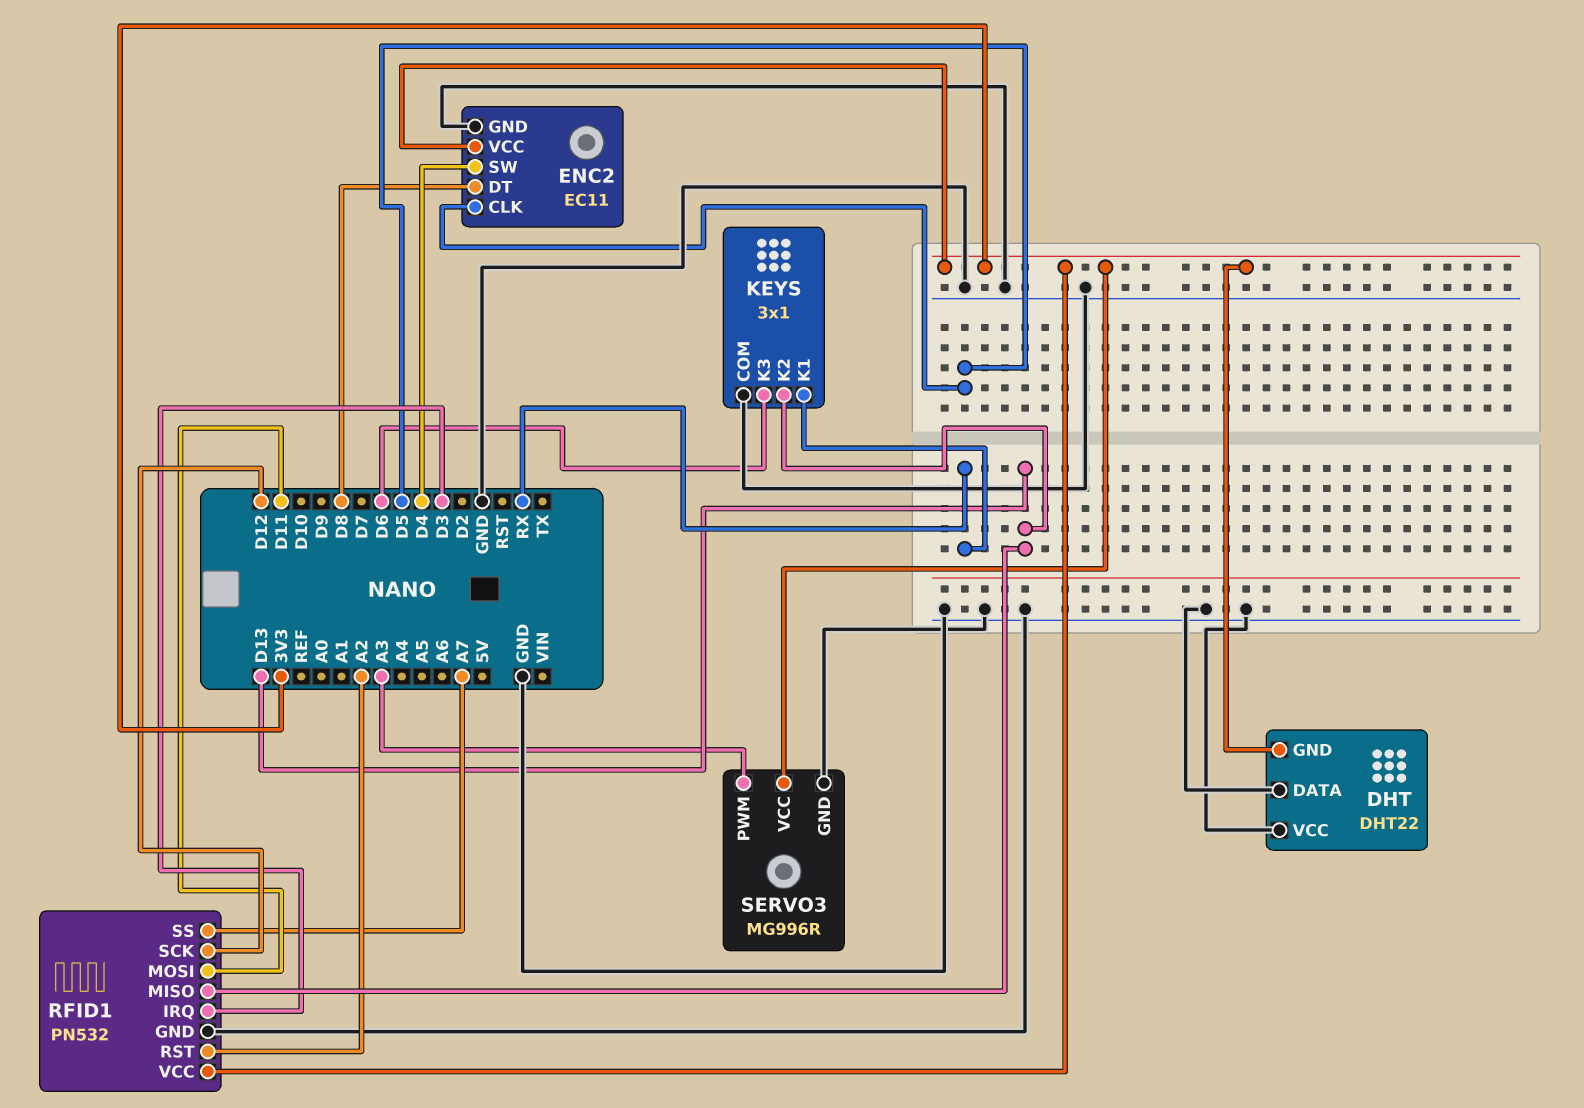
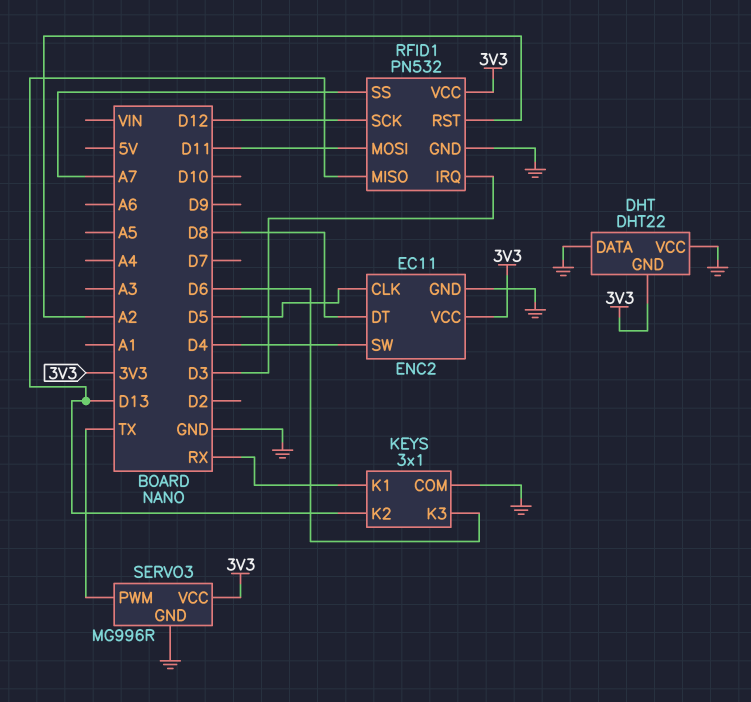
SERVO3 pin PWM: A3 -> TX

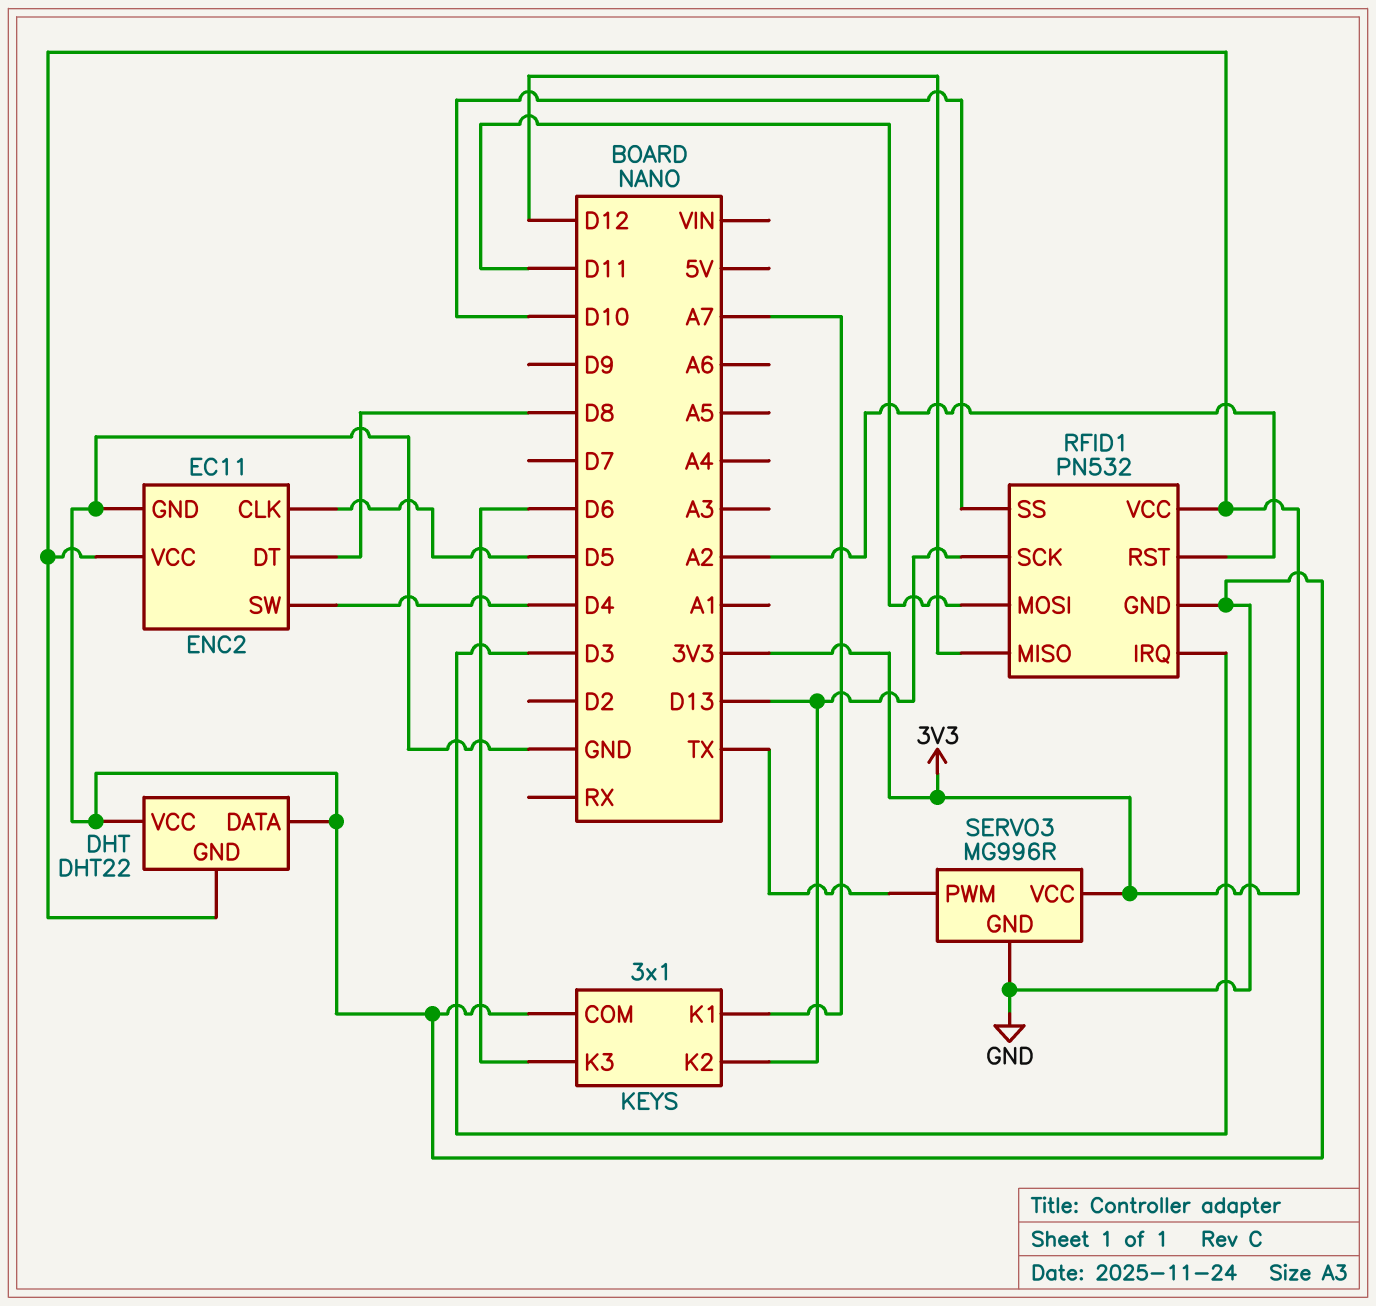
KEYS pin K1: RX -> A7
RFID1 pin MISO: D13 -> D12
RFID1 pin SCK: D12 -> D13
RFID1 pin SS: A7 -> D10

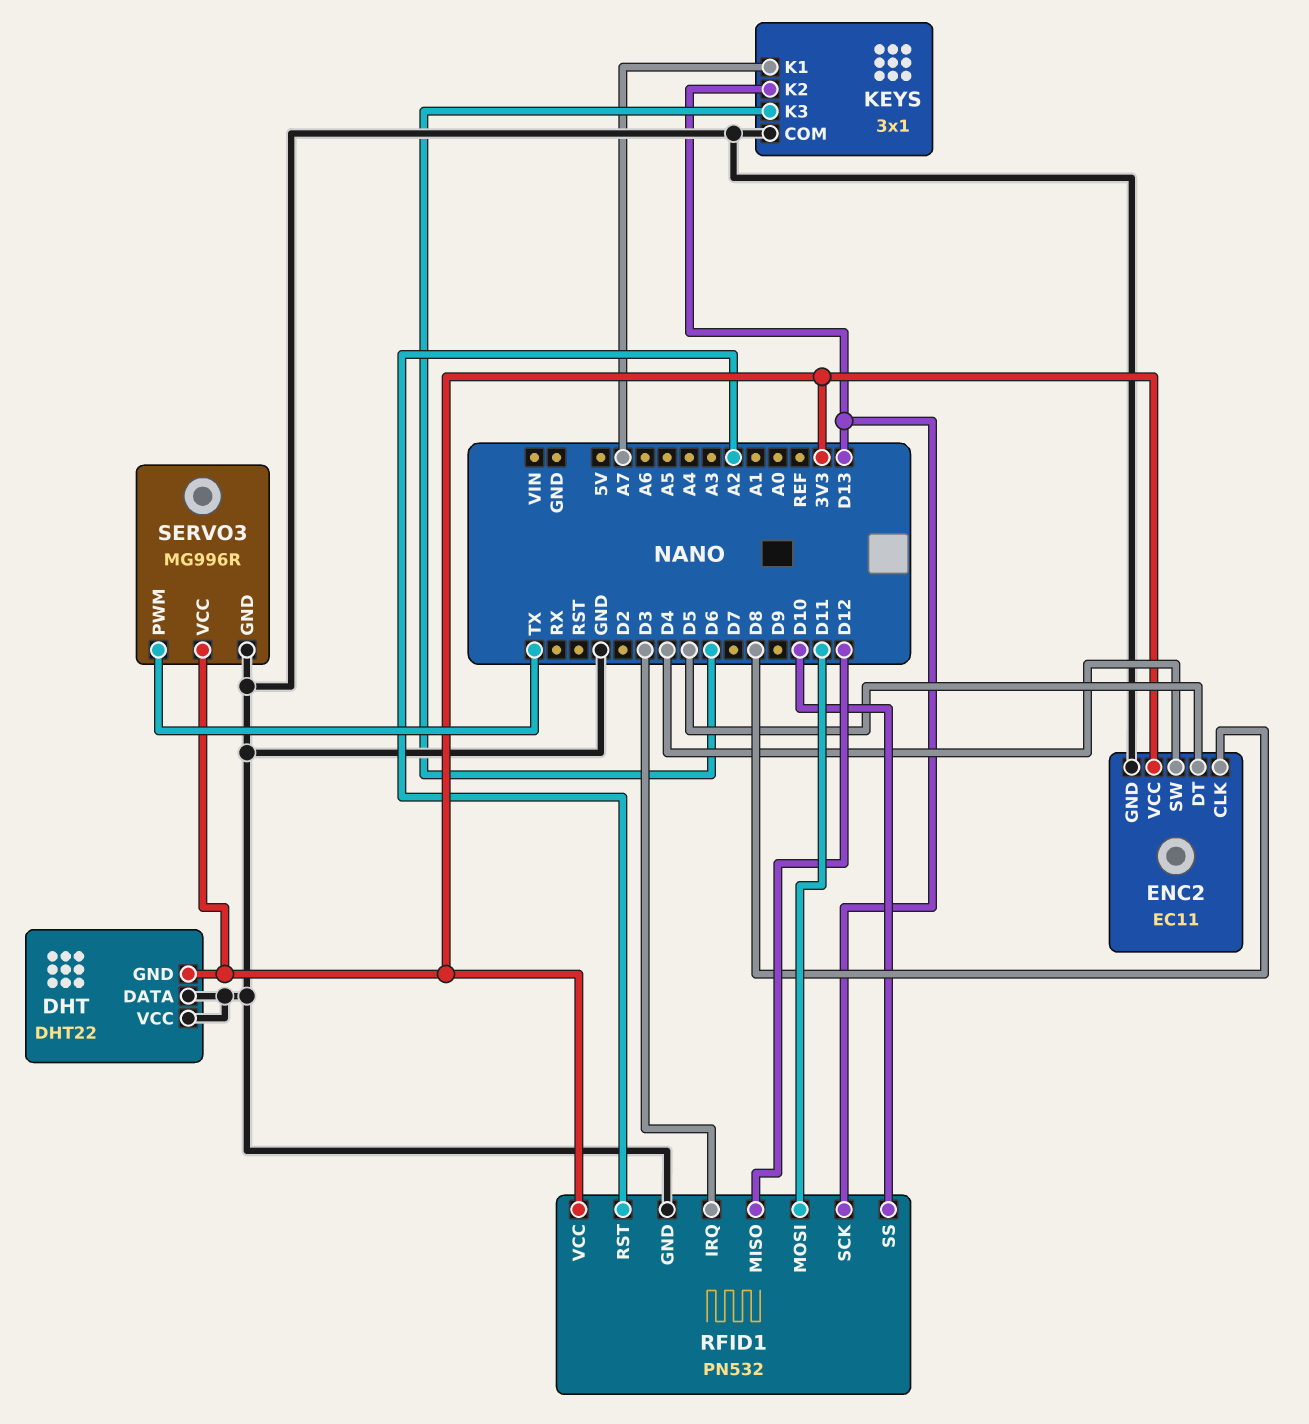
ENC2 pin CLK: D5 -> D8
ENC2 pin DT: D8 -> D5

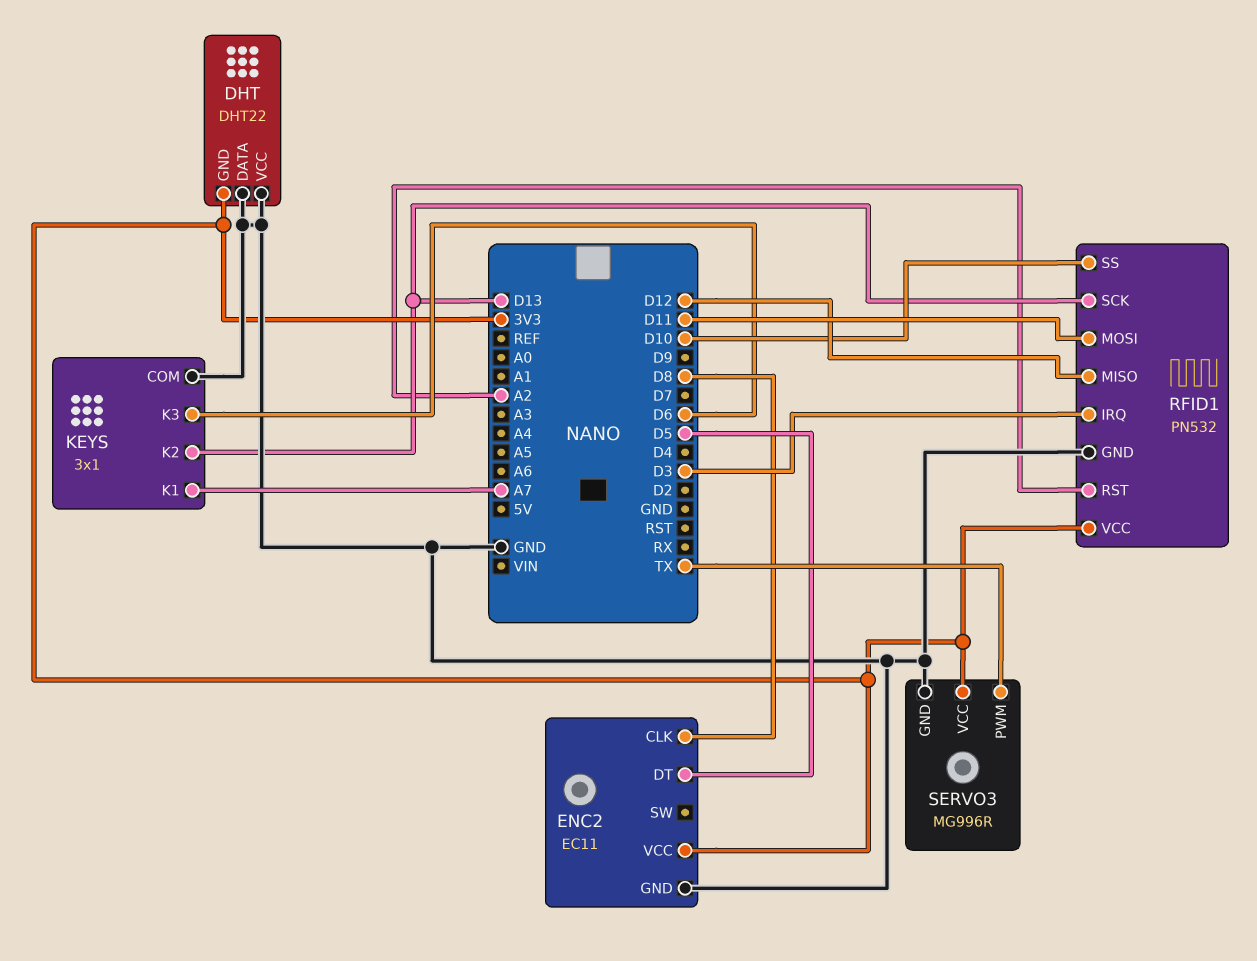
ENC2 pin SW: D4 -> none

